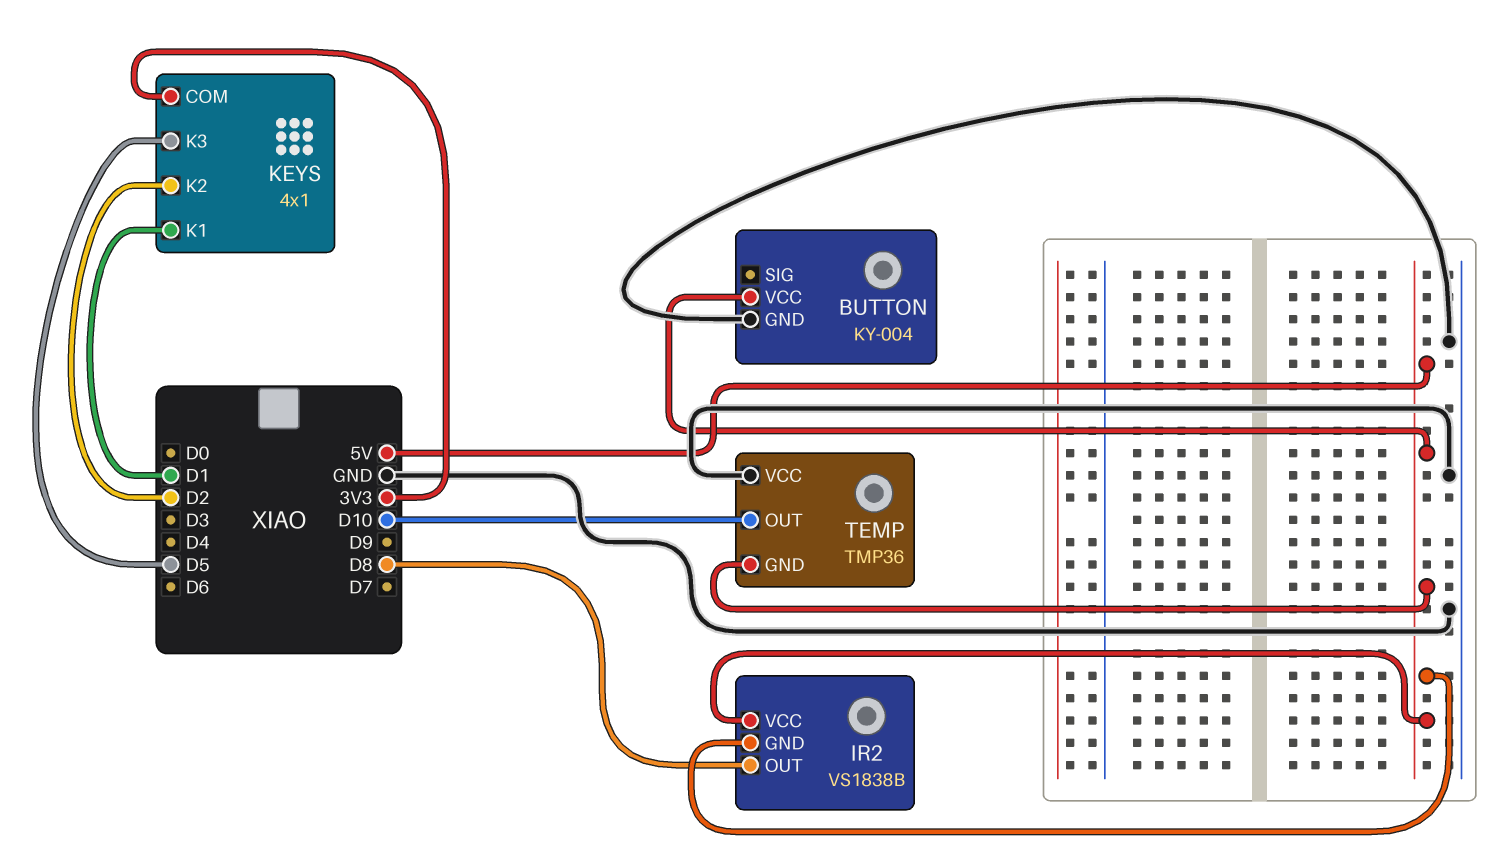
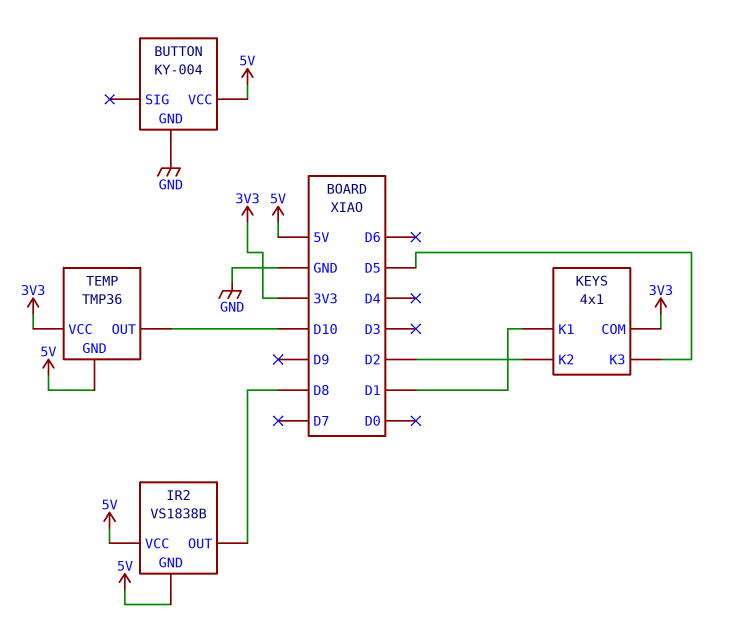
TEMP pin VCC: GND -> 3V3

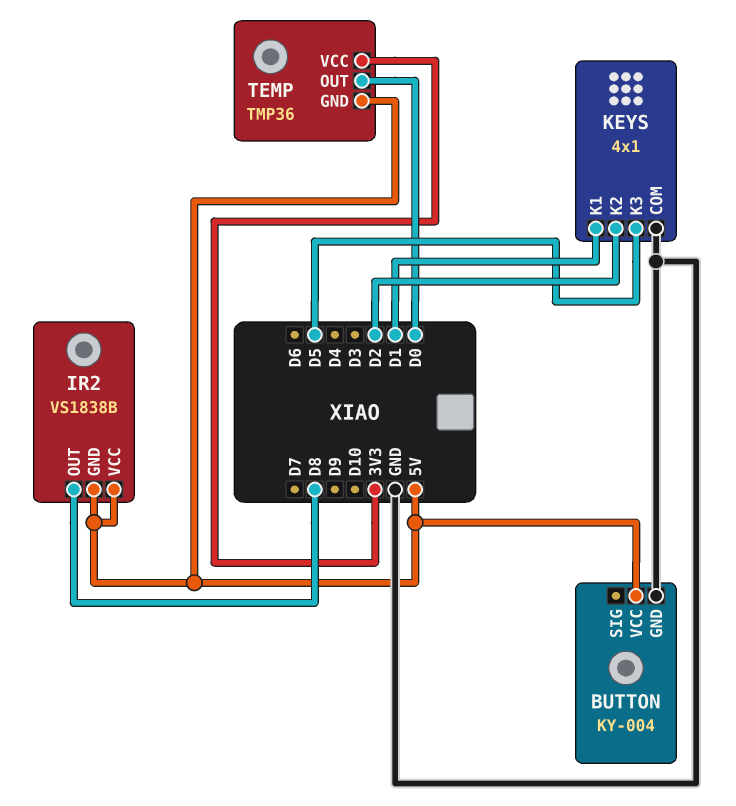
KEYS pin COM: 3V3 -> GND
TEMP pin OUT: D10 -> D0

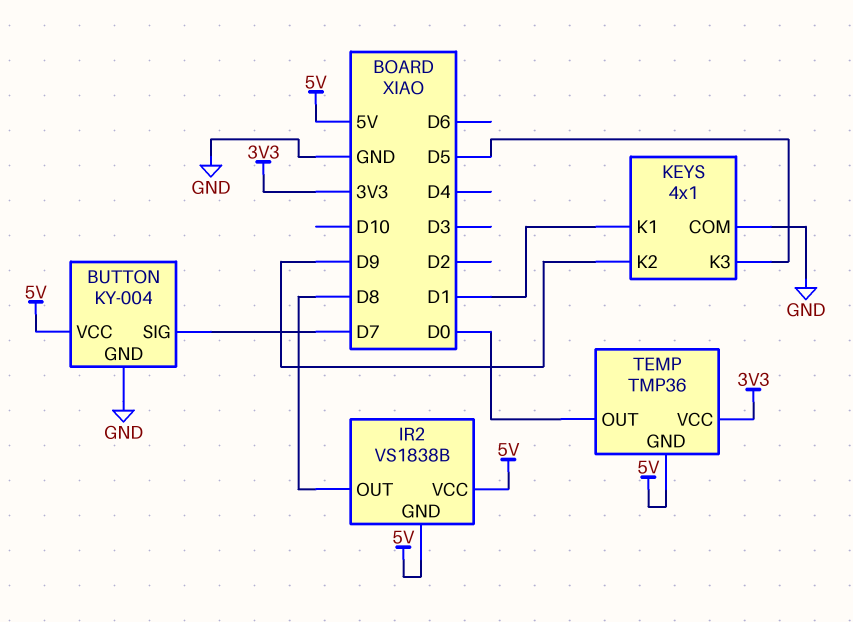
BUTTON pin SIG: none -> D7
KEYS pin K2: D2 -> D9

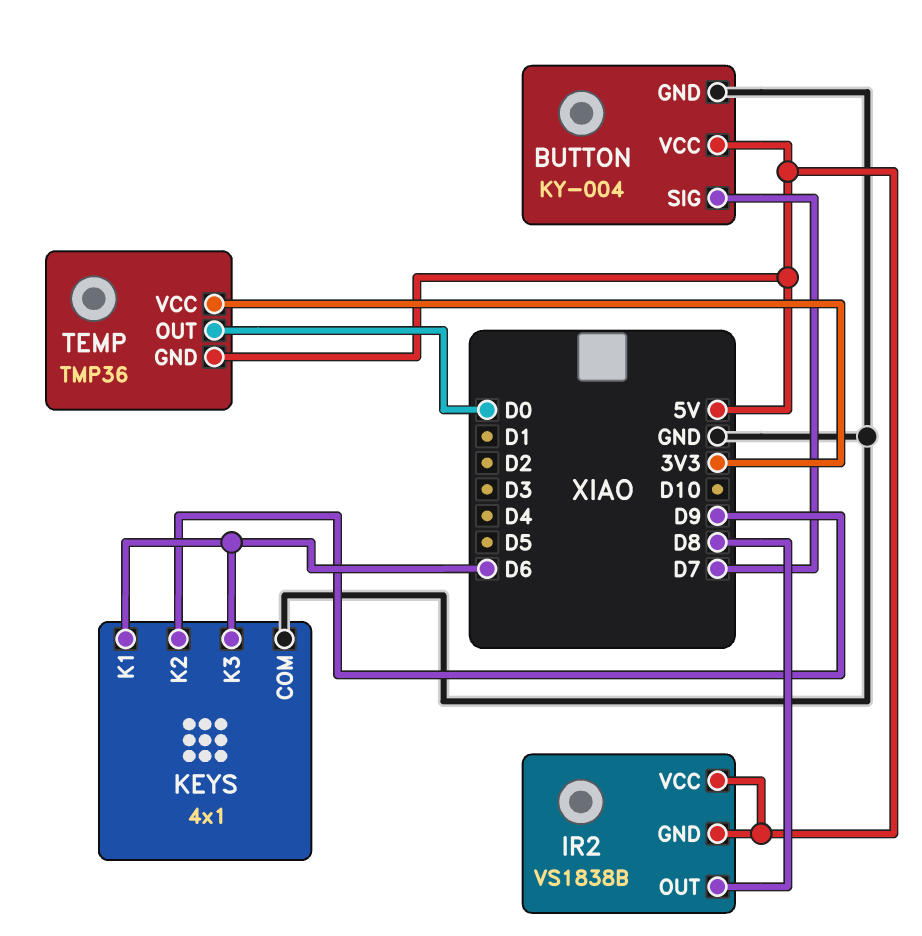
KEYS pin K1: D1 -> D6
KEYS pin K3: D5 -> D6

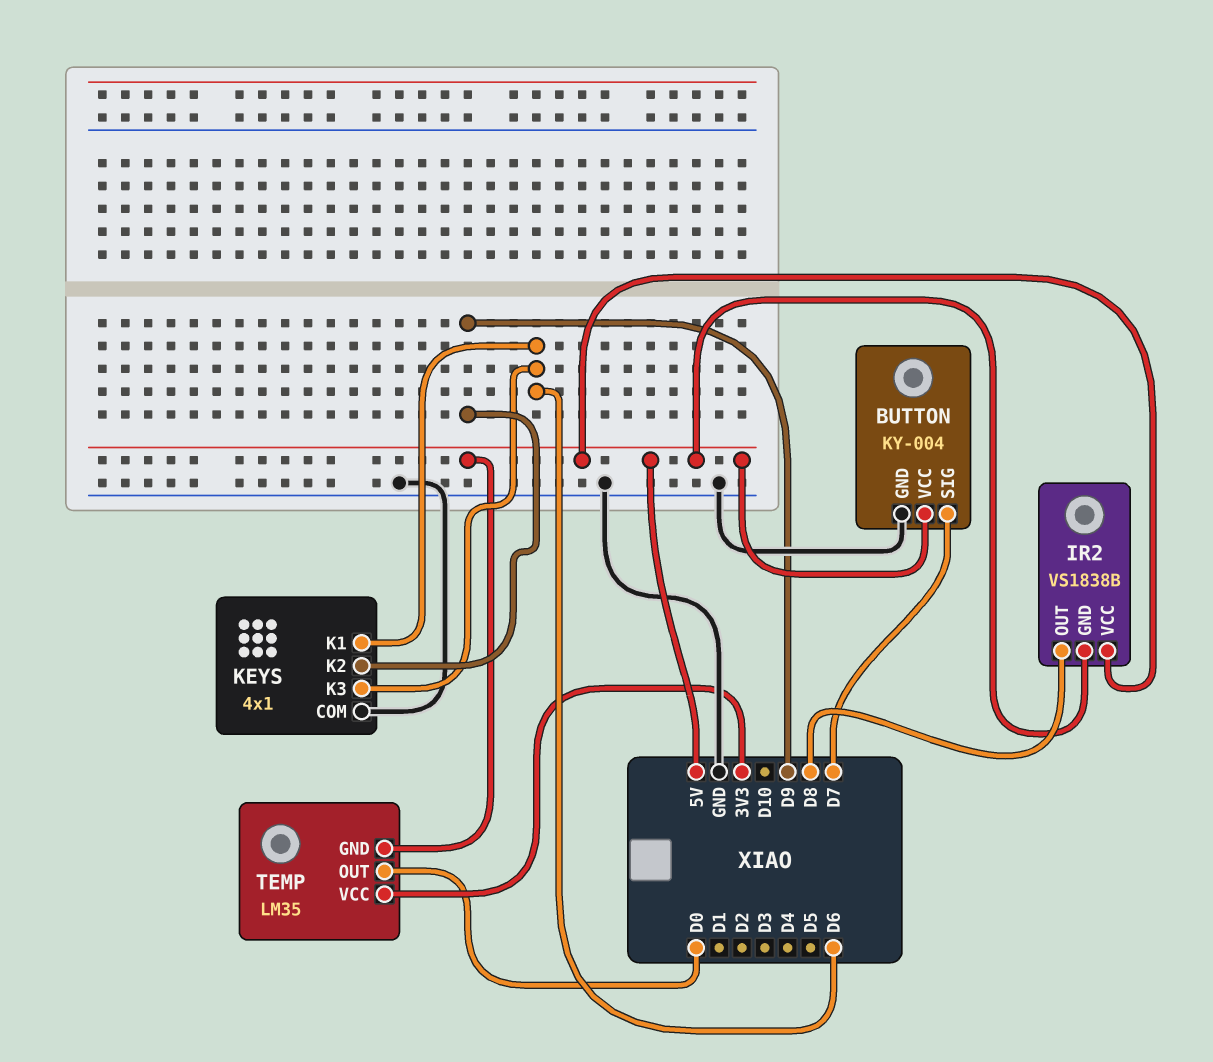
TEMP: TMP36 -> LM35

